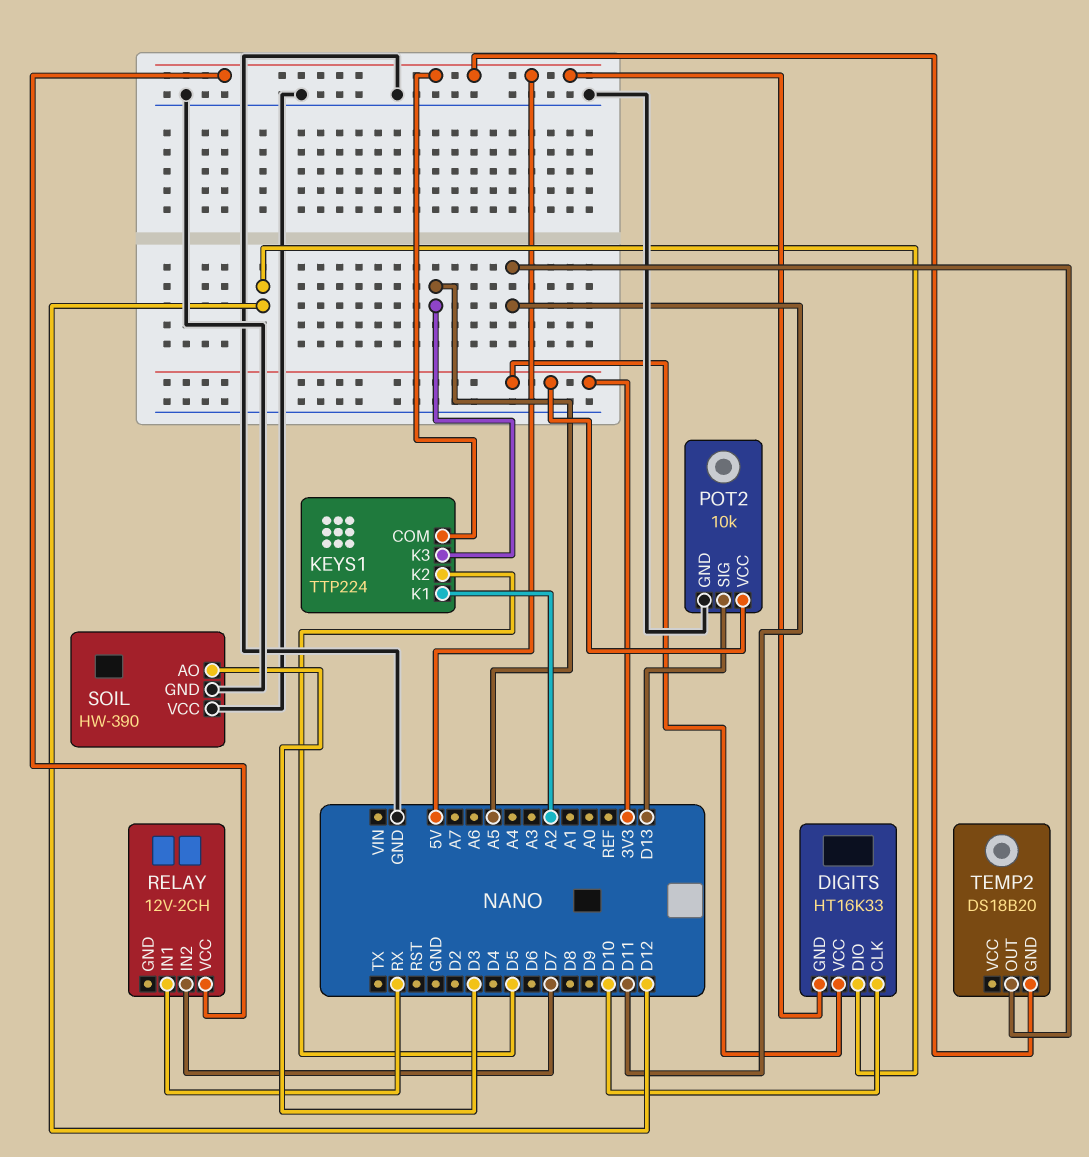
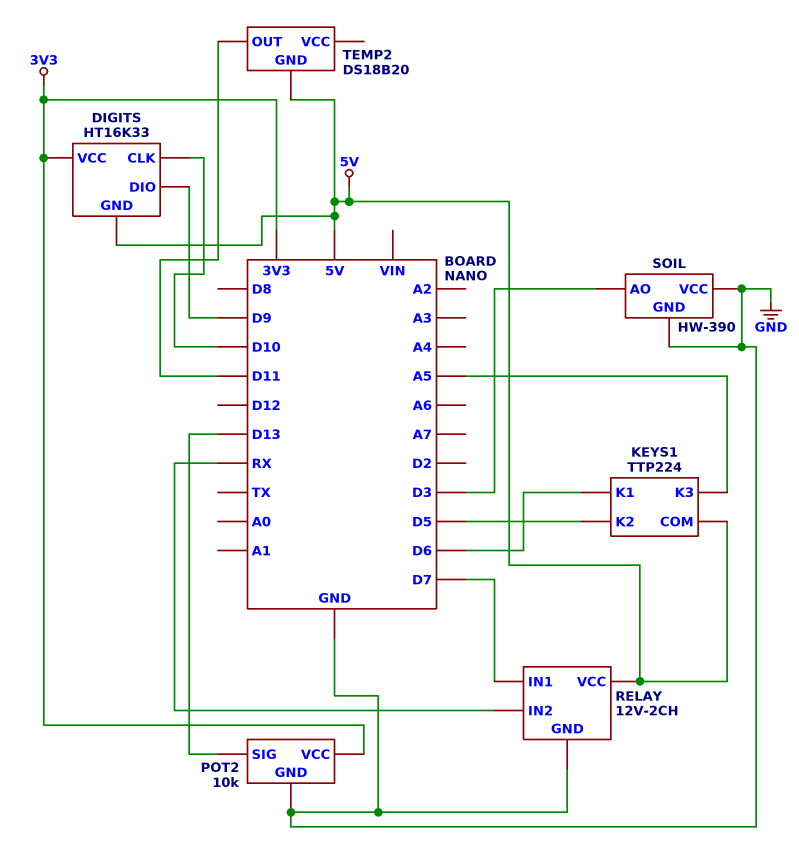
DIGITS pin DIO: D12 -> D9
KEYS1 pin K1: A2 -> D6
RELAY pin GND: none -> GND
RELAY pin IN1: RX -> D7
RELAY pin IN2: D7 -> RX

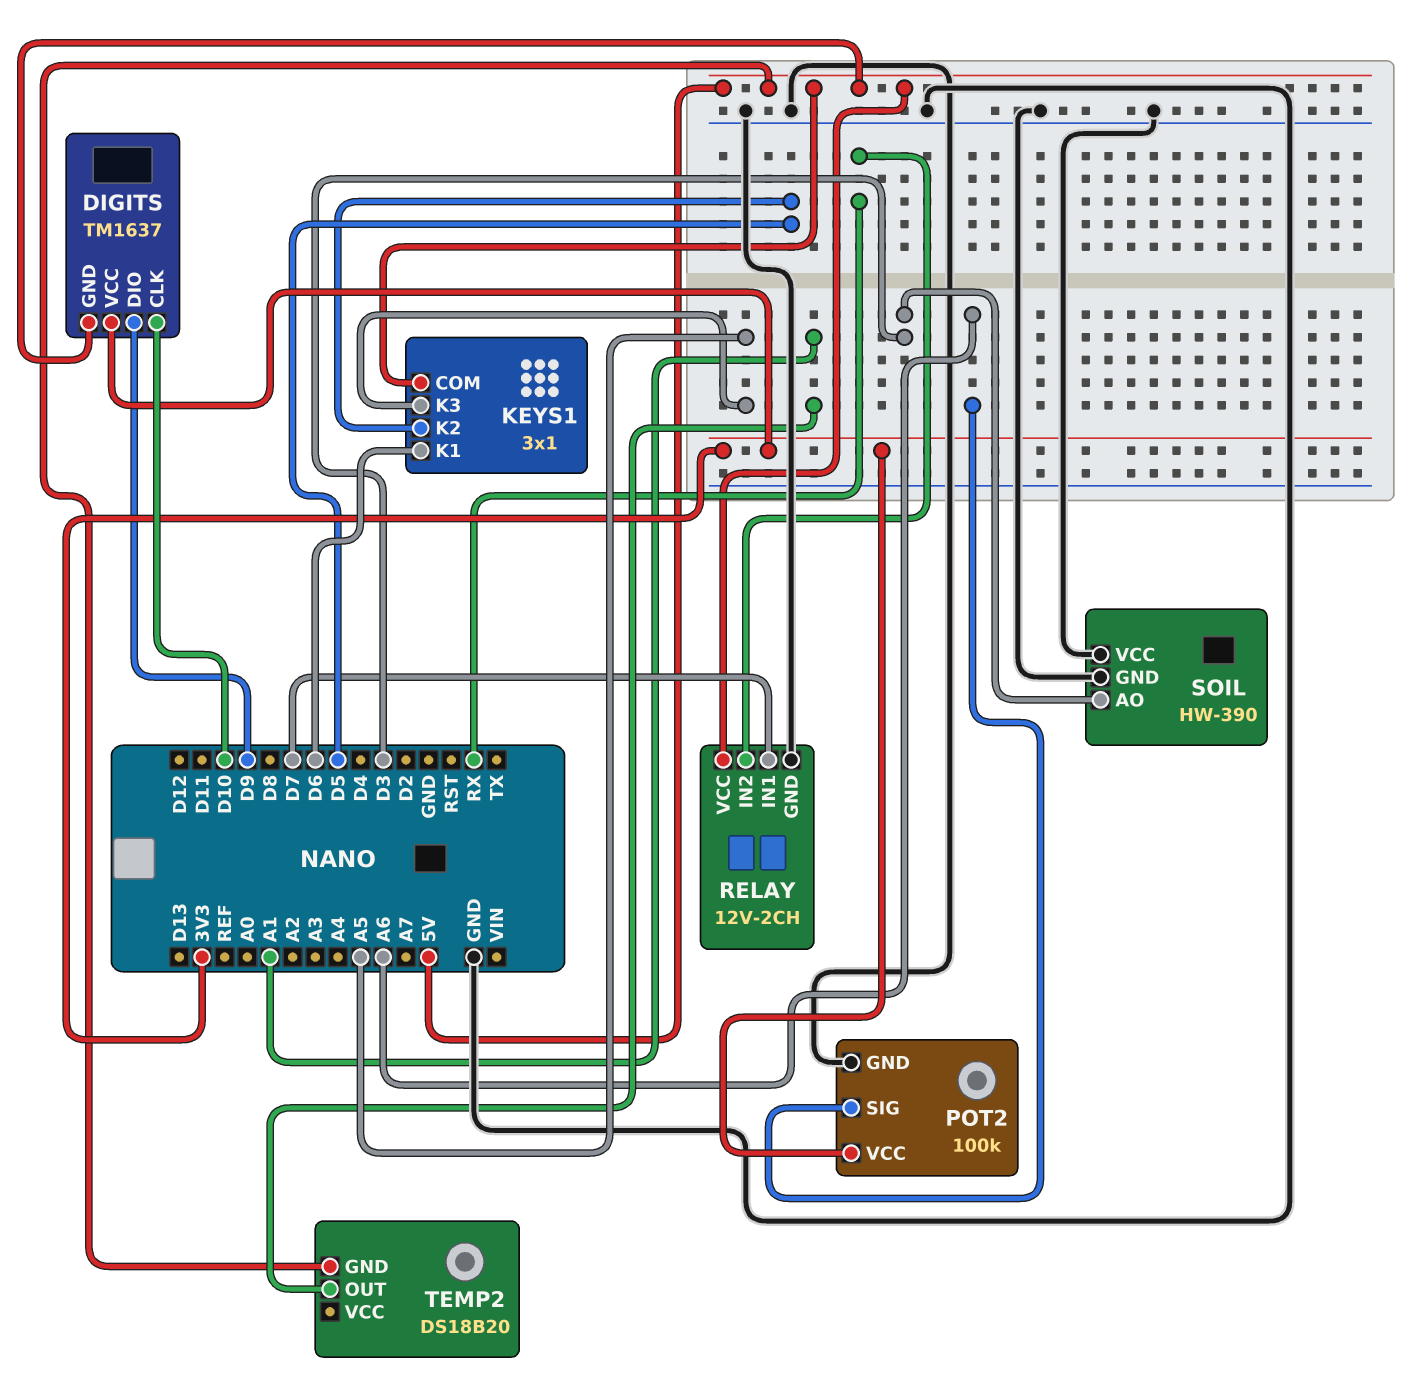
DIGITS: HT16K33 -> TM1637
KEYS1: TTP224 -> 3x1
POT2: 10k -> 100k
POT2 pin SIG: D13 -> A6
TEMP2 pin OUT: D11 -> A1

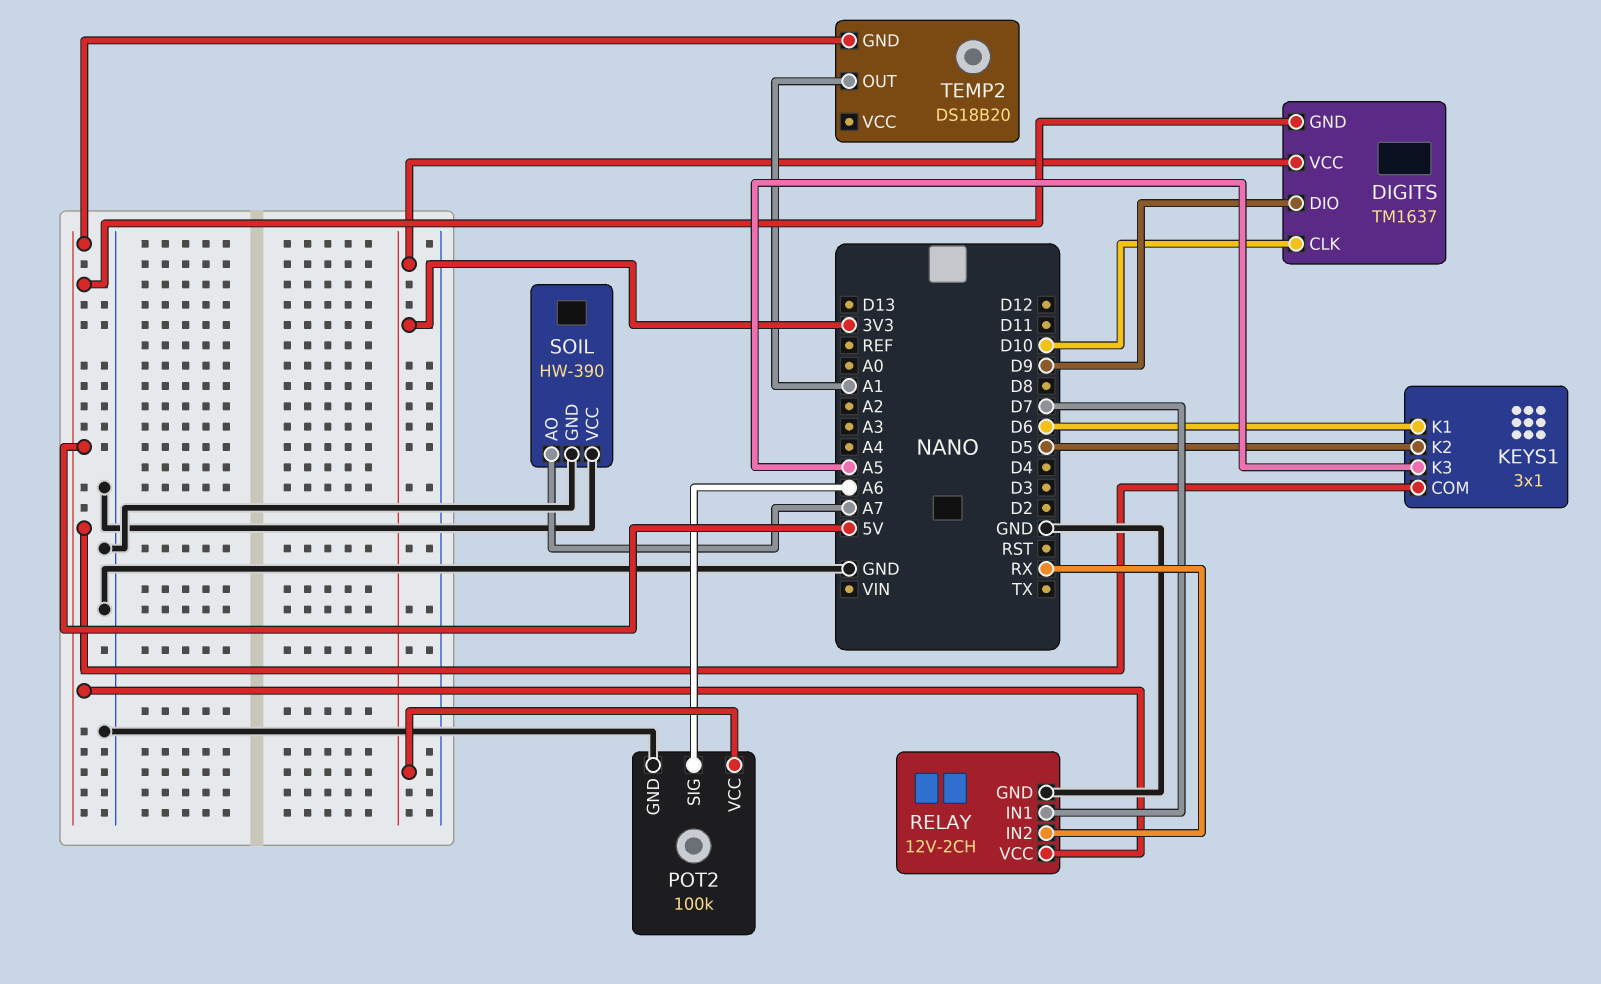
SOIL pin AO: D3 -> A7

